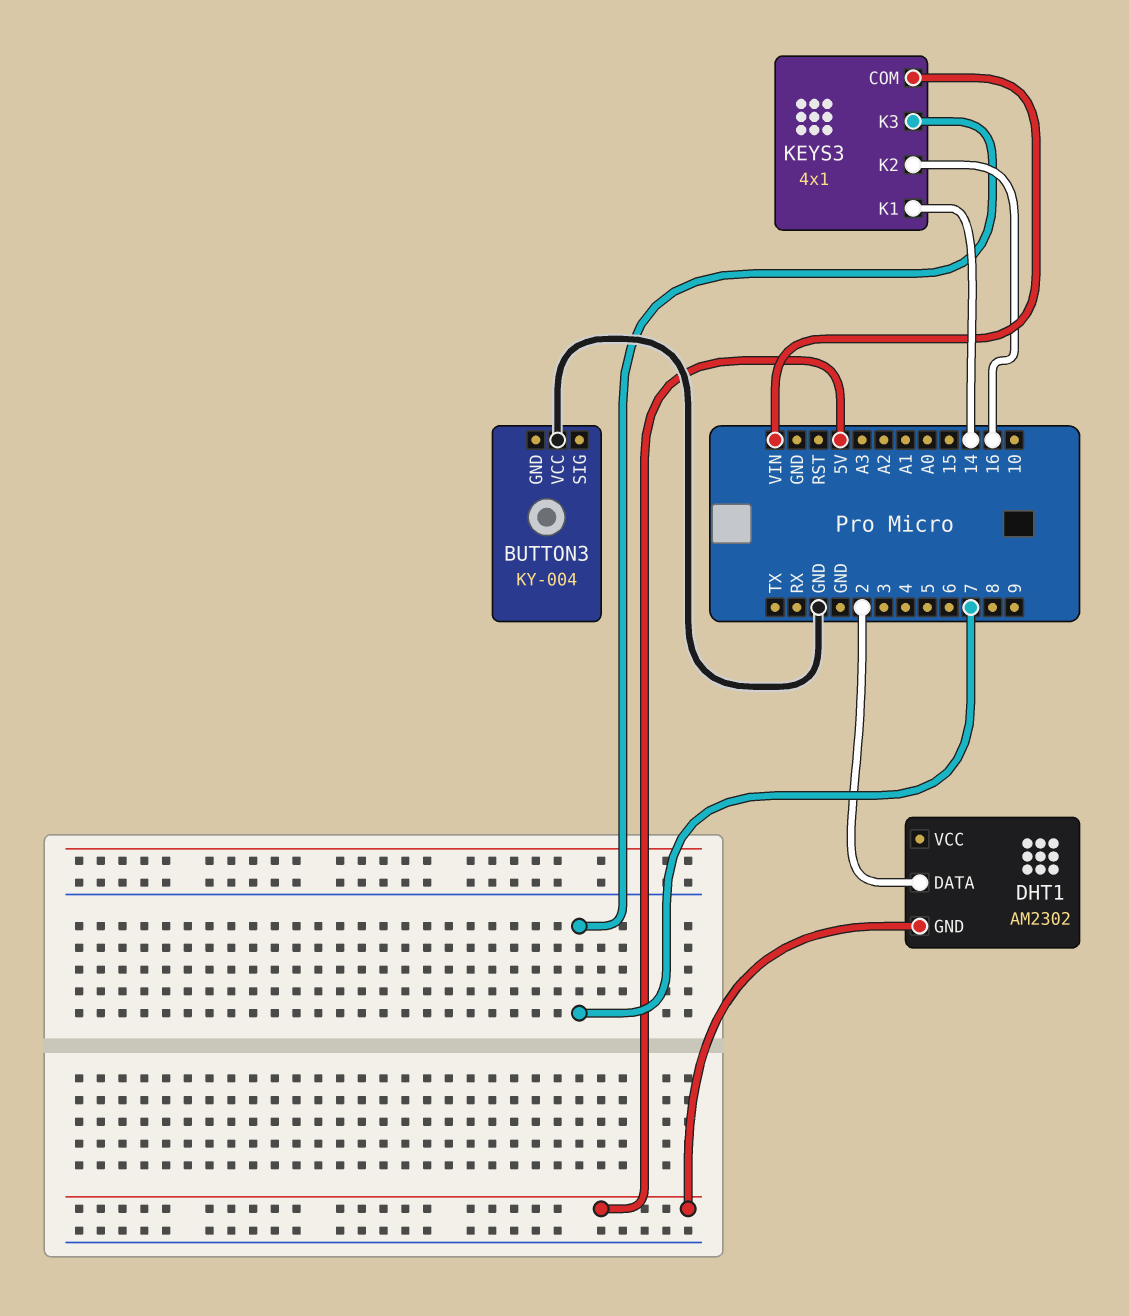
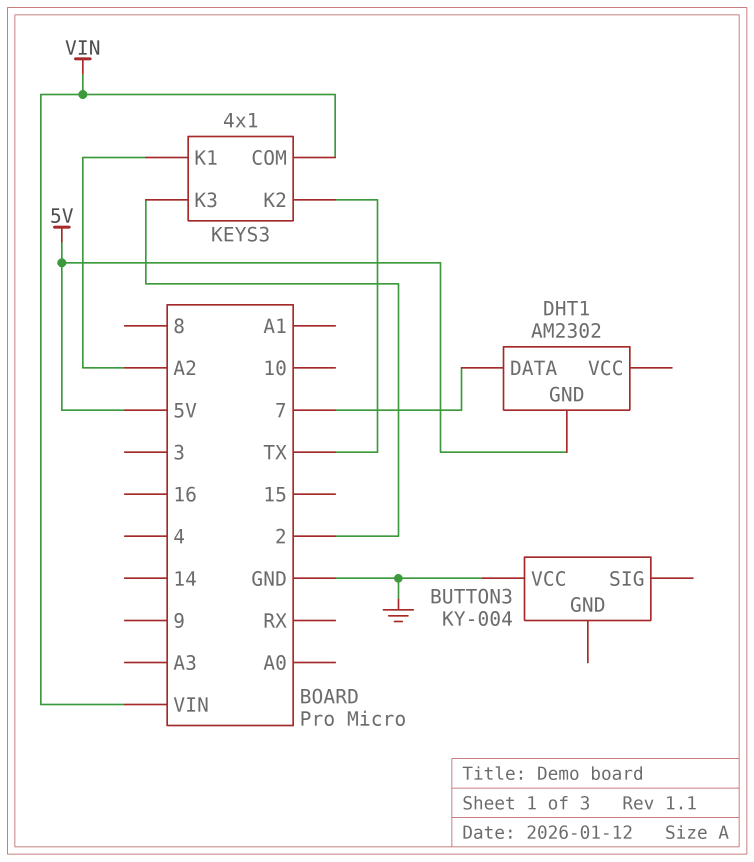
DHT1 pin DATA: 2 -> 7
KEYS3 pin K1: 14 -> A2
KEYS3 pin K2: 16 -> TX
KEYS3 pin K3: 7 -> 2

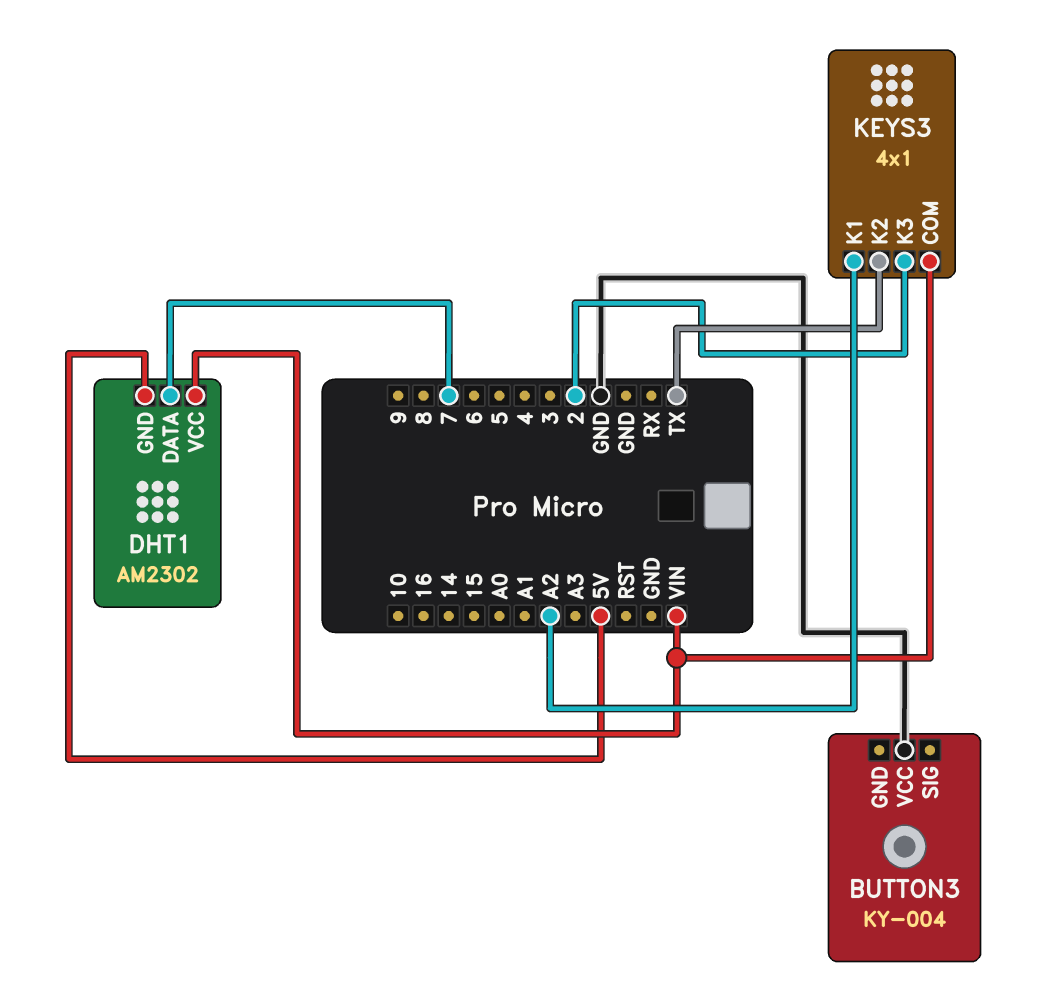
DHT1 pin VCC: none -> VIN

